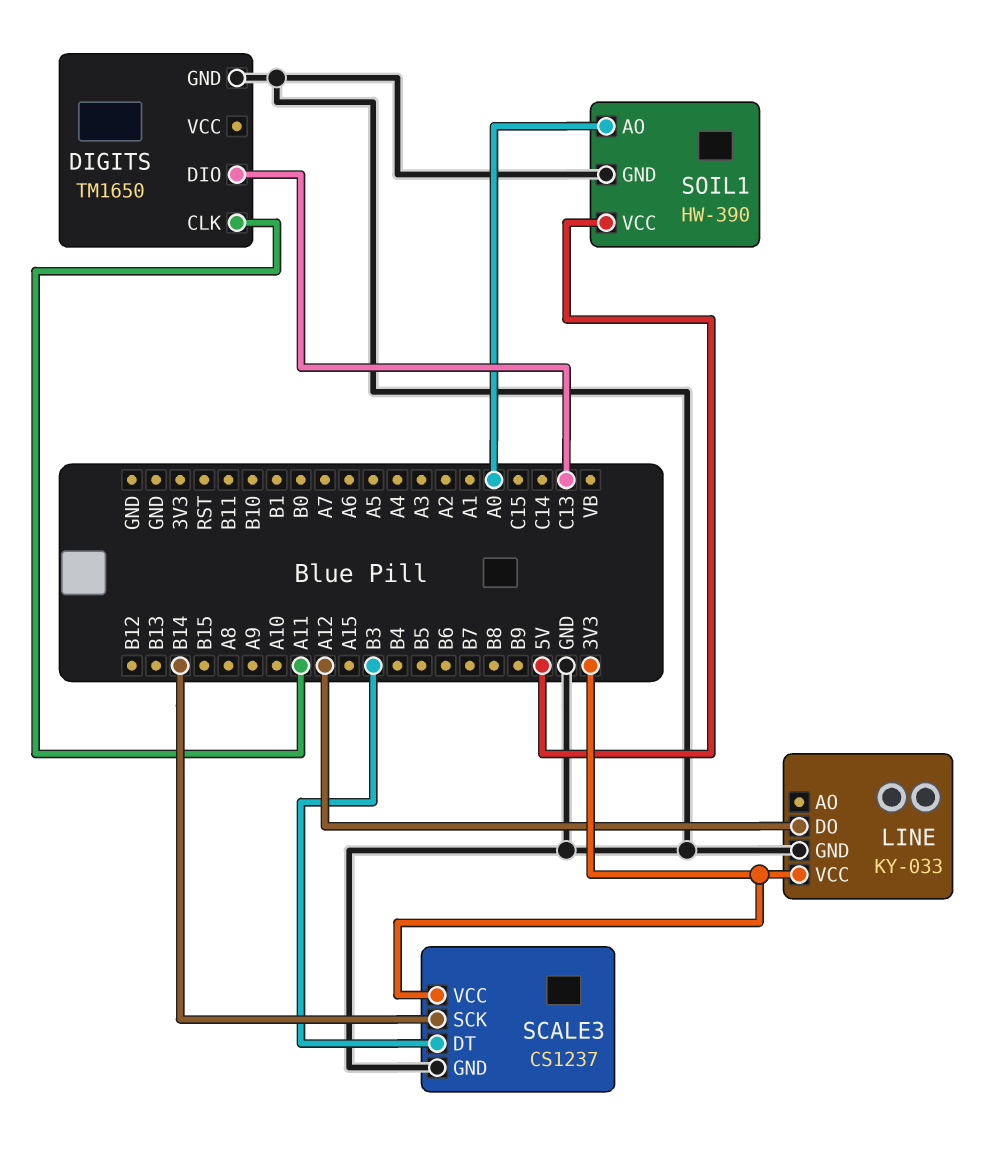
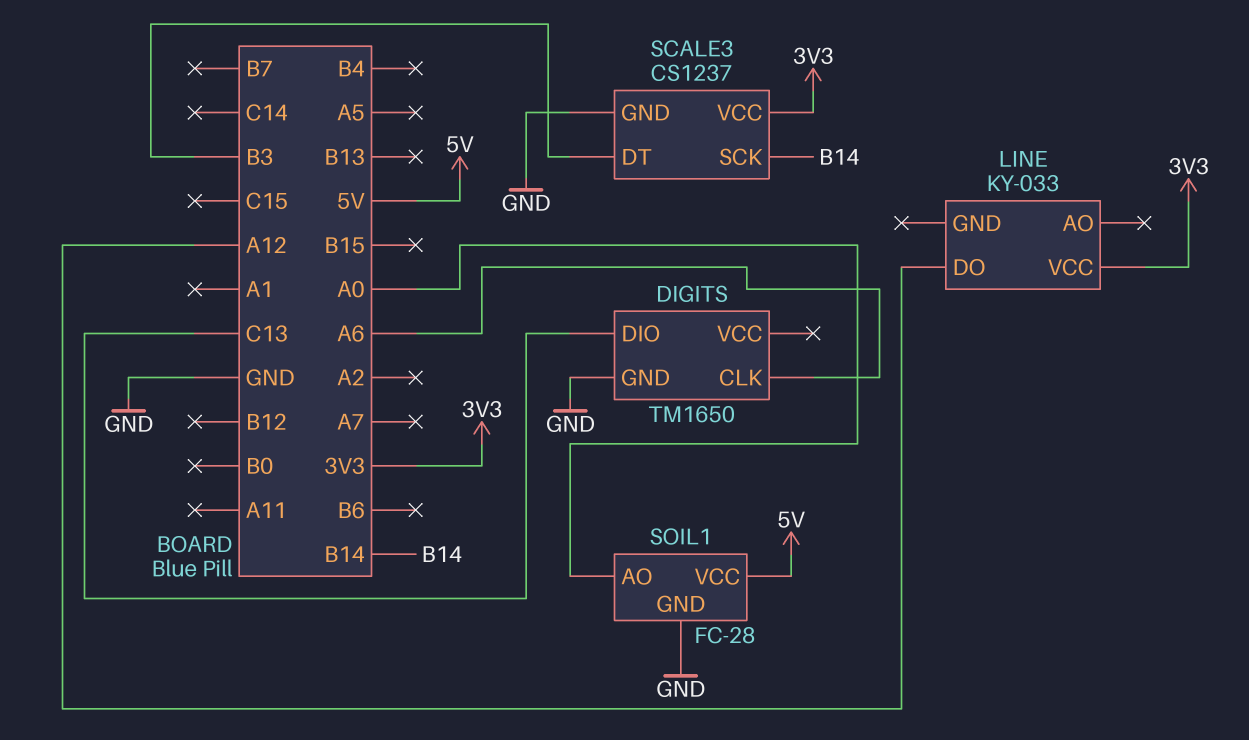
DIGITS pin CLK: A11 -> A6
LINE pin GND: GND -> none
SOIL1: HW-390 -> FC-28

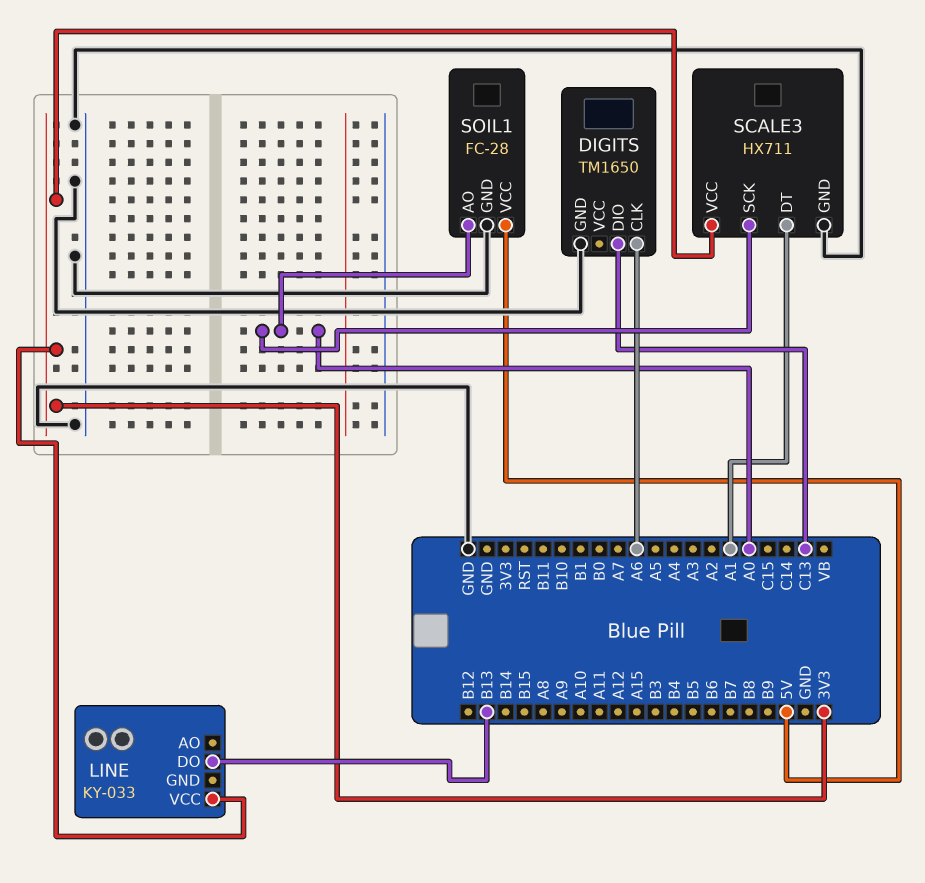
LINE pin DO: A12 -> B13
SCALE3: CS1237 -> HX711
SCALE3 pin DT: B3 -> A1
SCALE3 pin SCK: B14 -> A0

